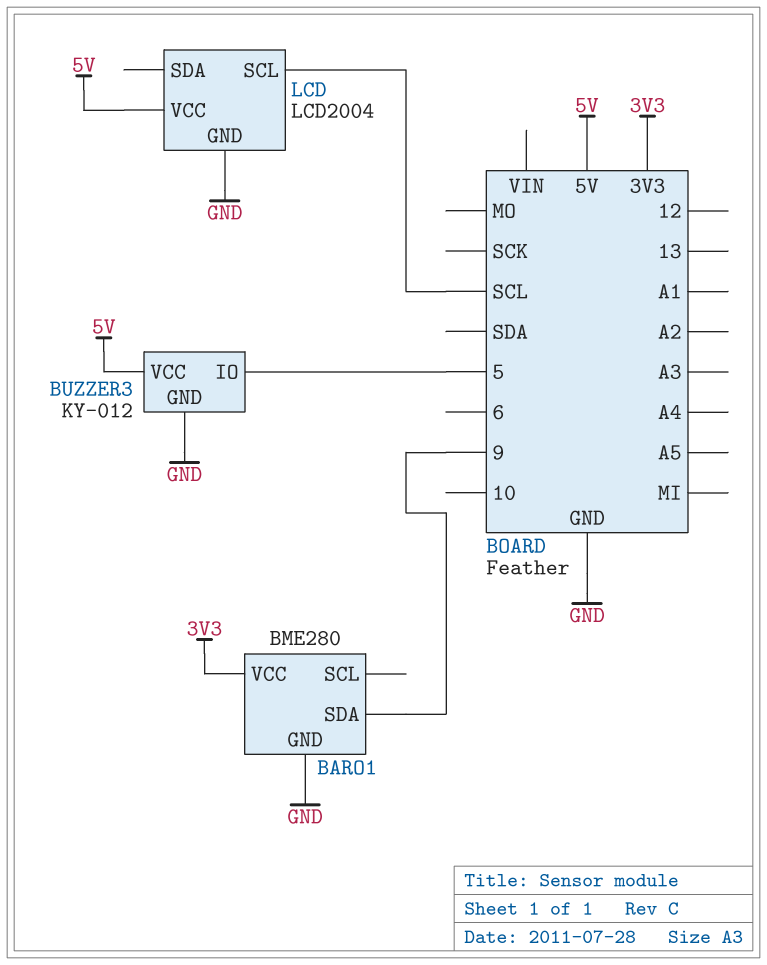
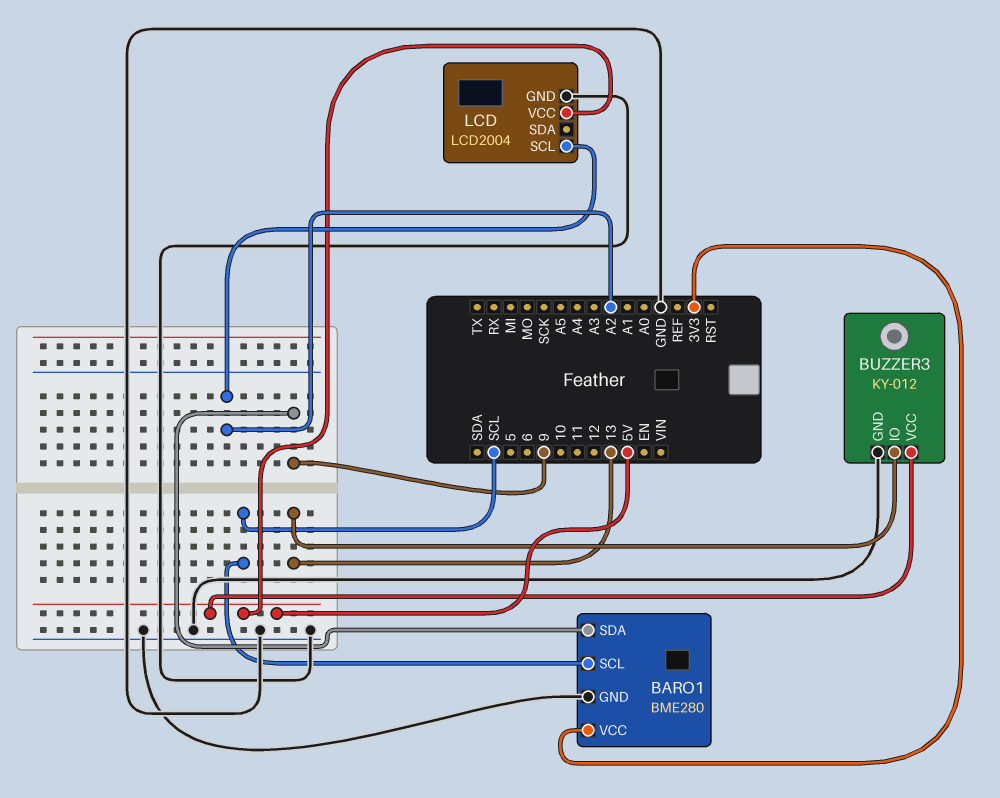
BARO1 pin SCL: none -> SCL
BUZZER3 pin IO: 5 -> 13
LCD pin SCL: SCL -> A2

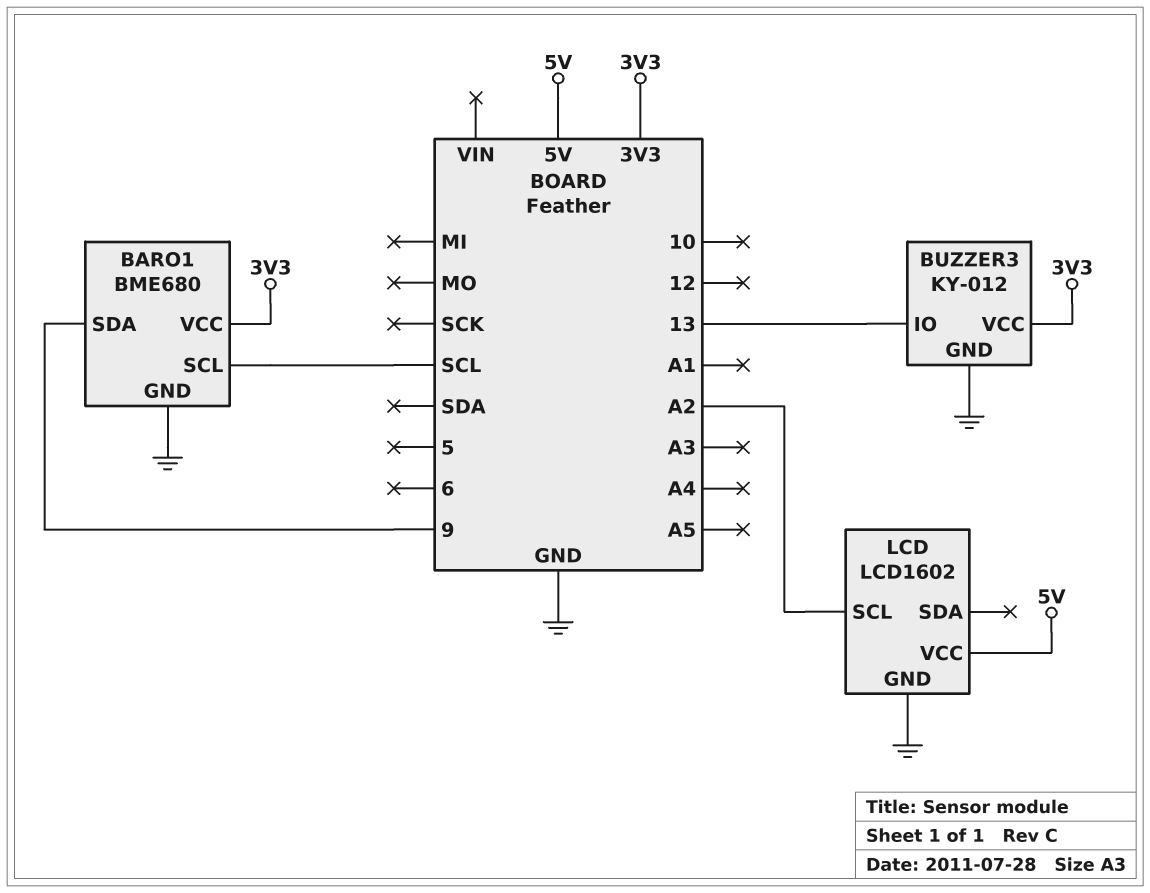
BARO1: BME280 -> BME680
BUZZER3 pin VCC: 5V -> 3V3
LCD: LCD2004 -> LCD1602

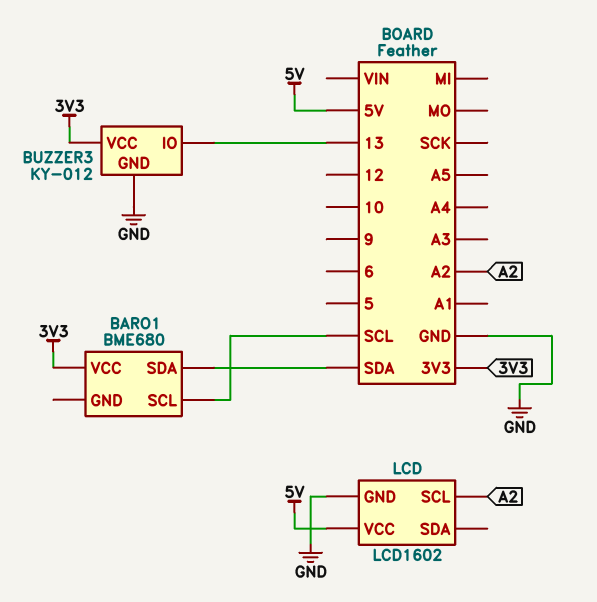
BARO1 pin GND: GND -> none
BARO1 pin SDA: 9 -> SDA

